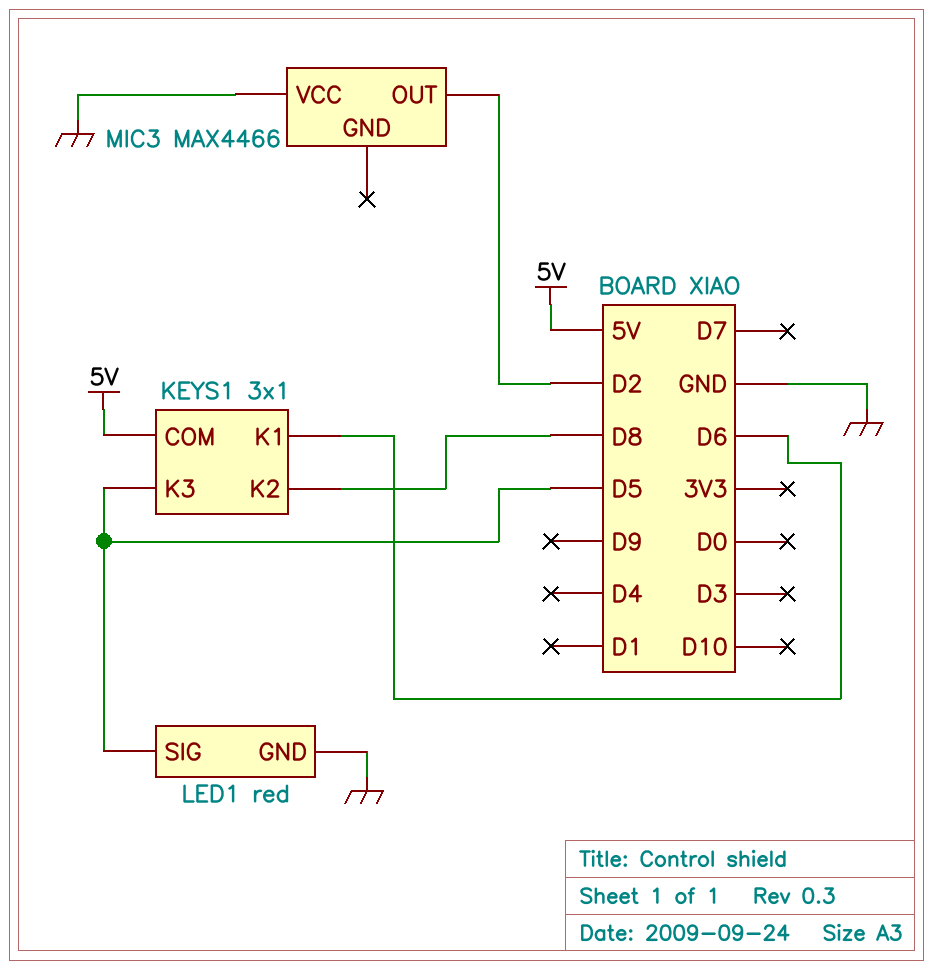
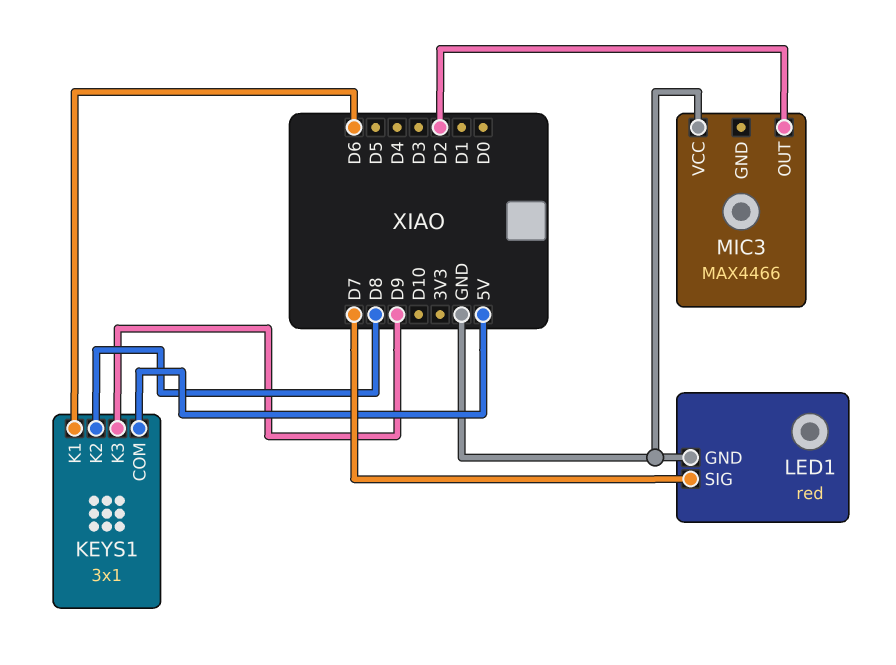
KEYS1 pin K3: D5 -> D9
LED1 pin SIG: D5 -> D7

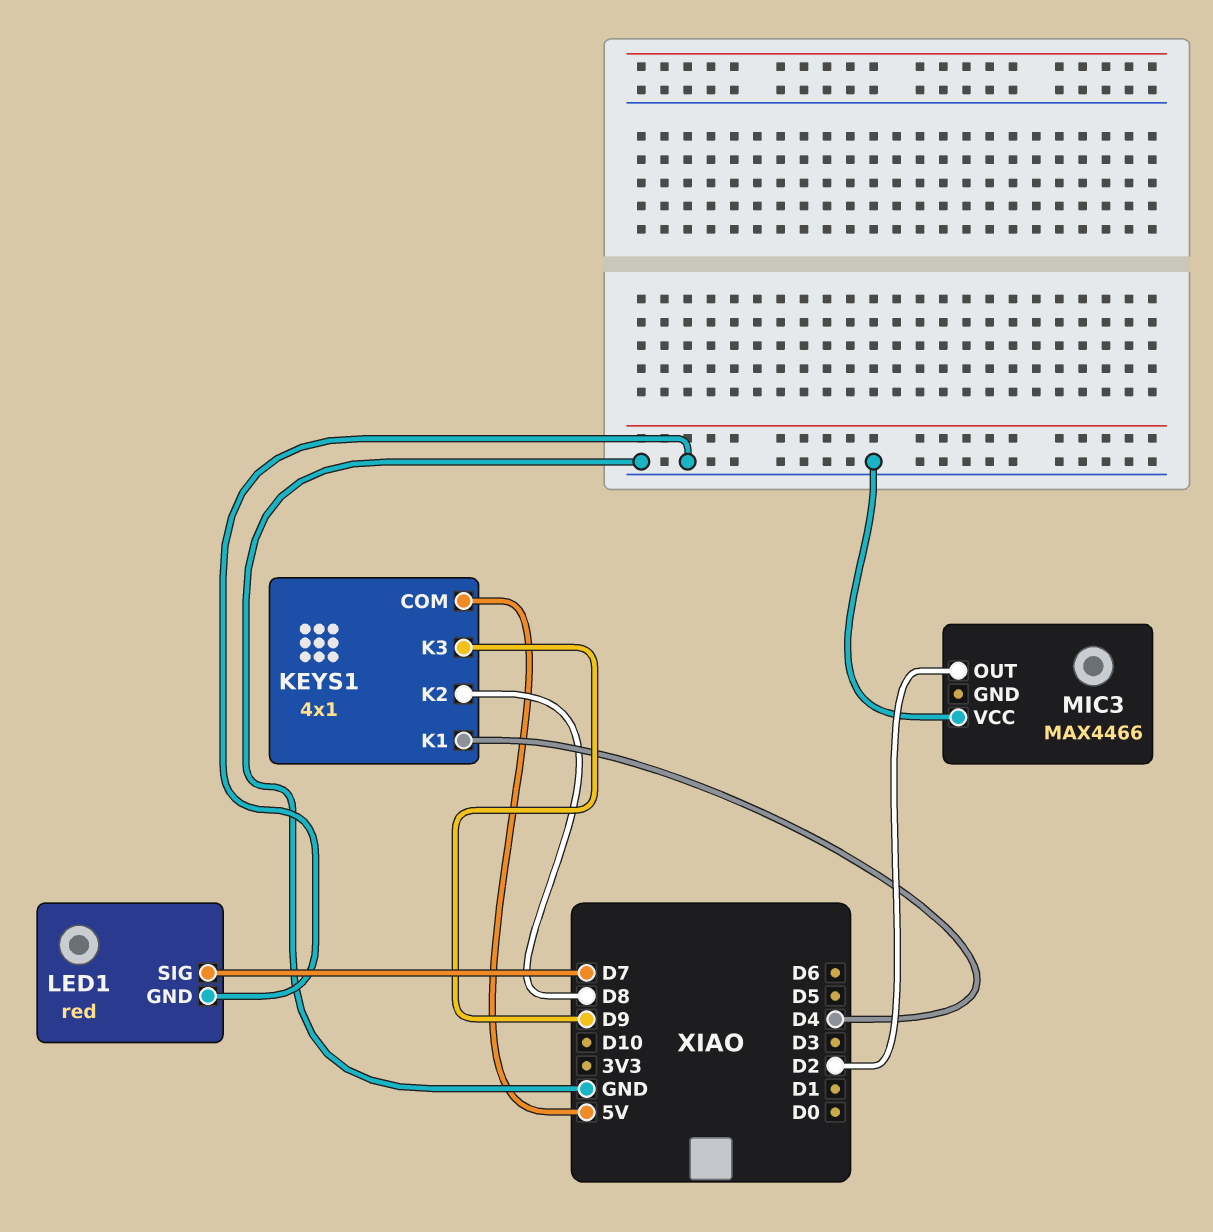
KEYS1: 3x1 -> 4x1
KEYS1 pin K1: D6 -> D4

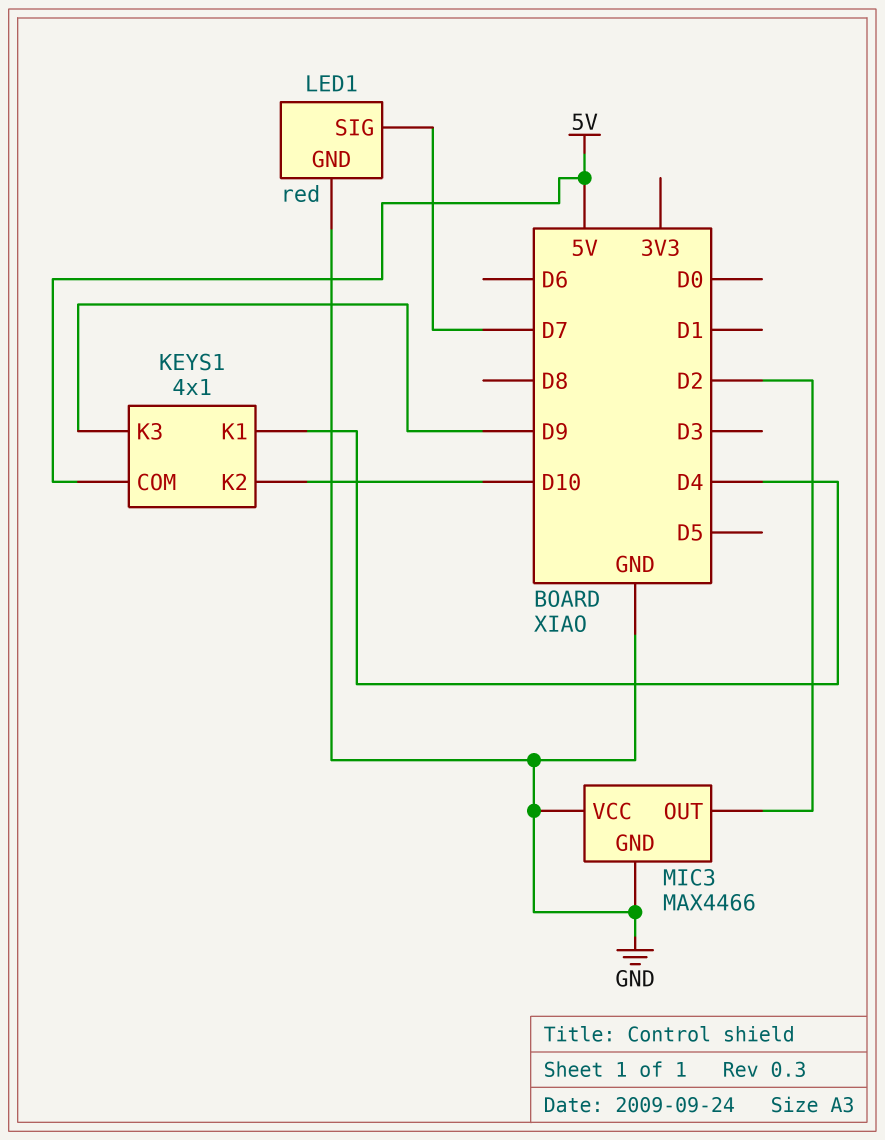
KEYS1 pin K2: D8 -> D10
MIC3 pin GND: none -> GND

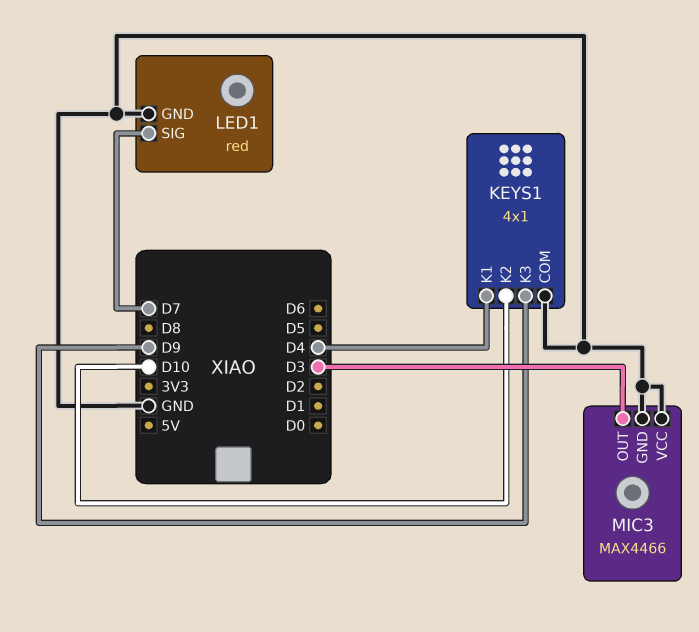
KEYS1 pin COM: 5V -> GND
MIC3 pin OUT: D2 -> D3

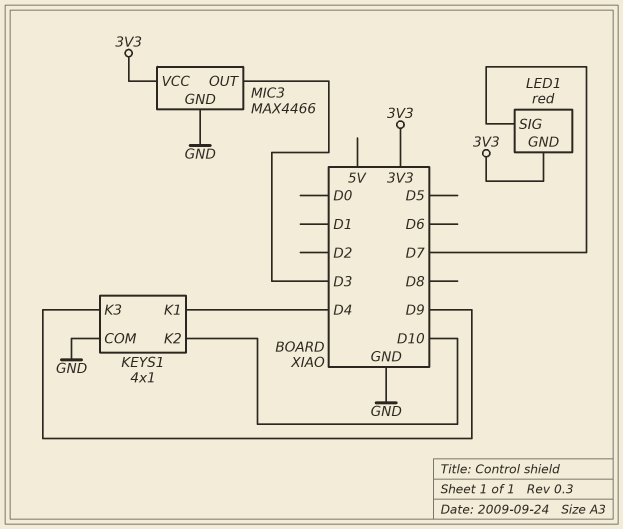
LED1 pin GND: GND -> 3V3
MIC3 pin VCC: GND -> 3V3

